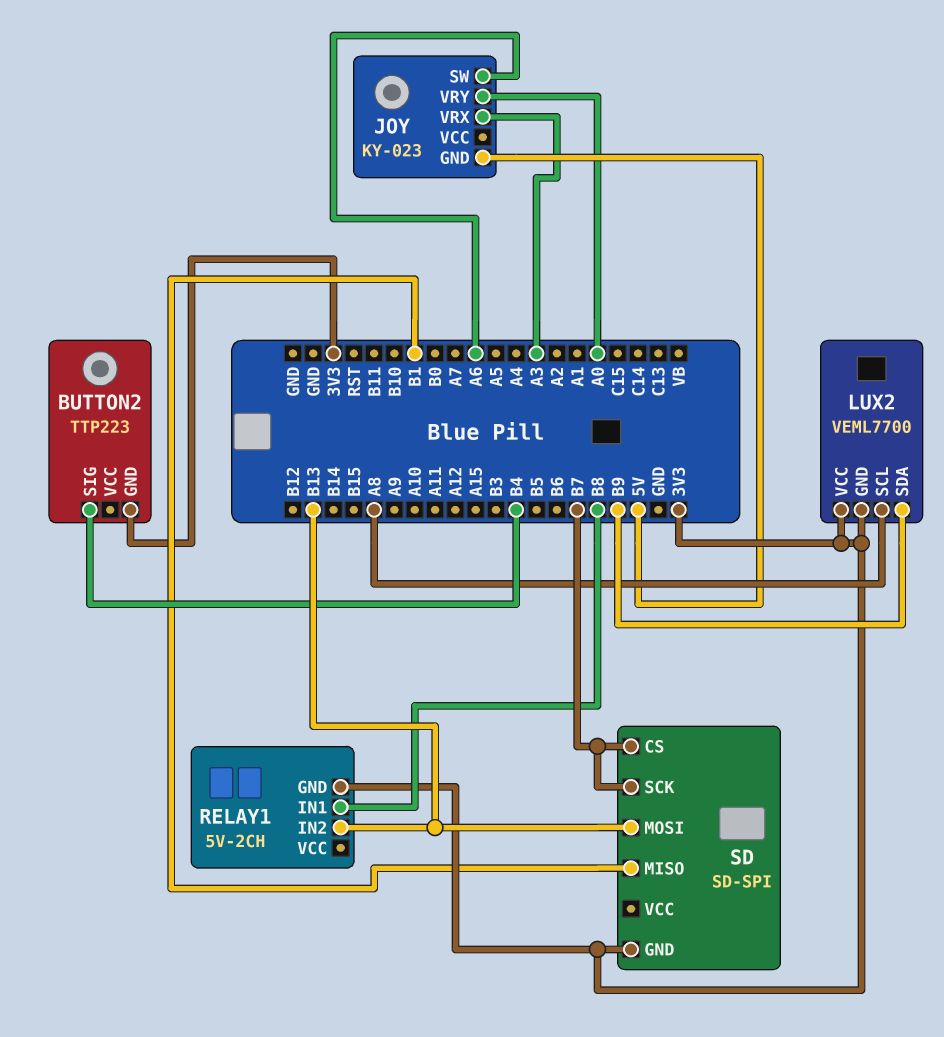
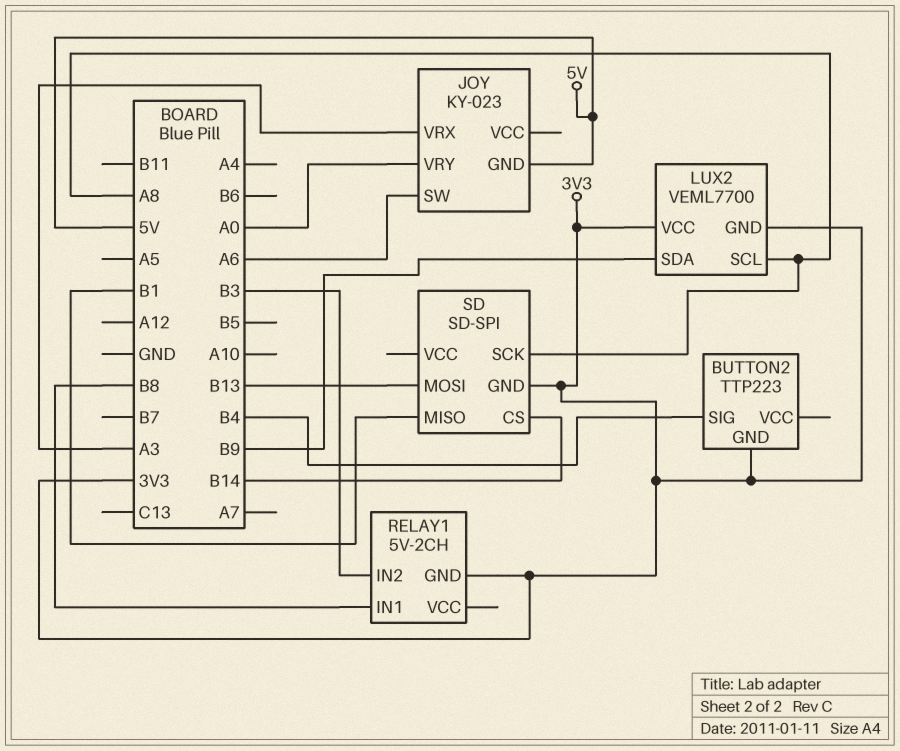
RELAY1 pin IN2: B13 -> B3
SD pin CS: B7 -> B14
SD pin SCK: B7 -> A8

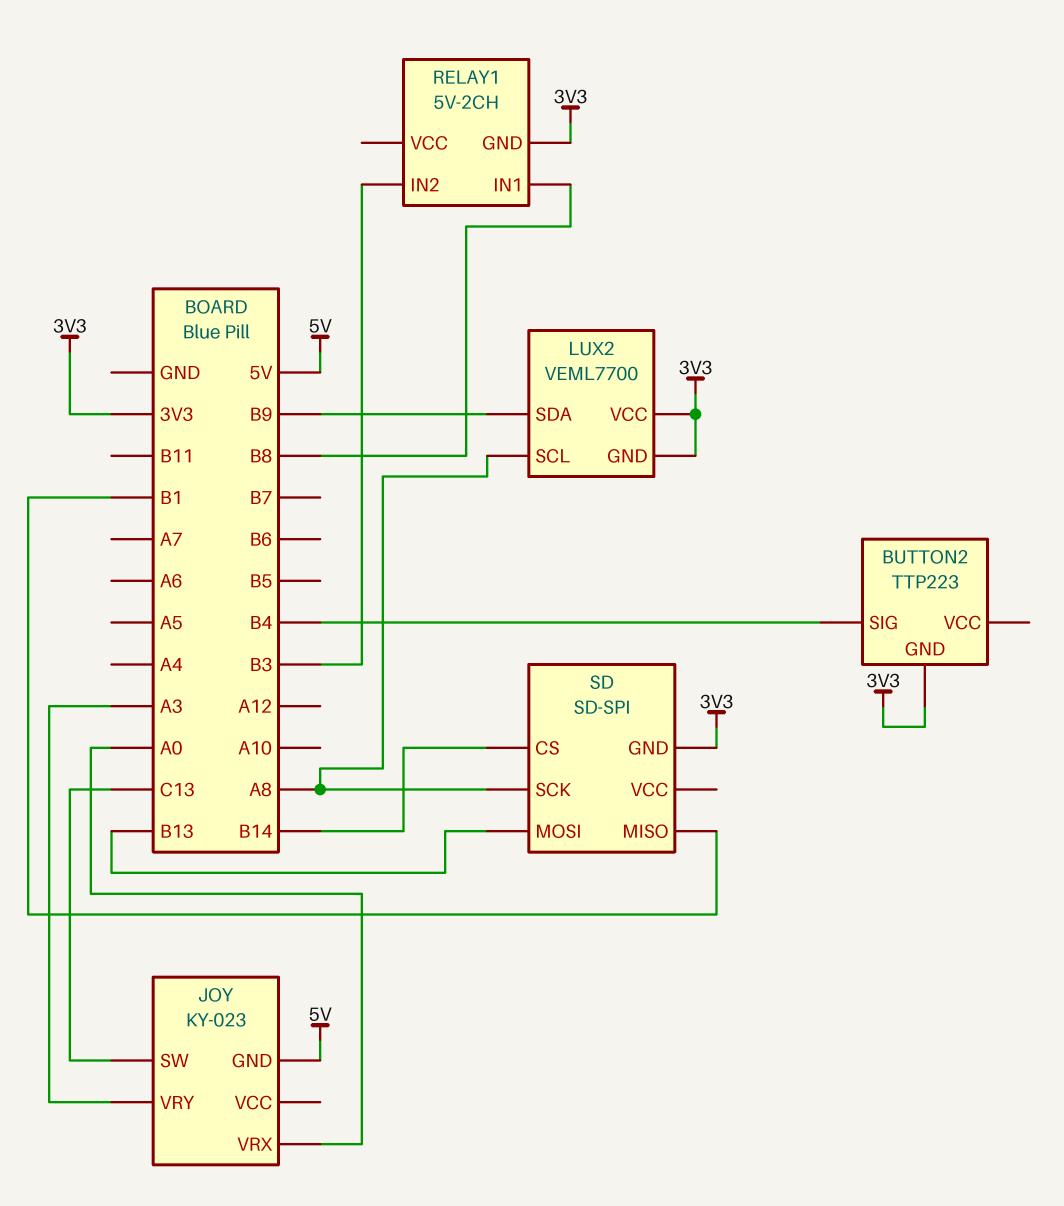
JOY pin SW: A6 -> C13
JOY pin VRX: A3 -> A0
JOY pin VRY: A0 -> A3

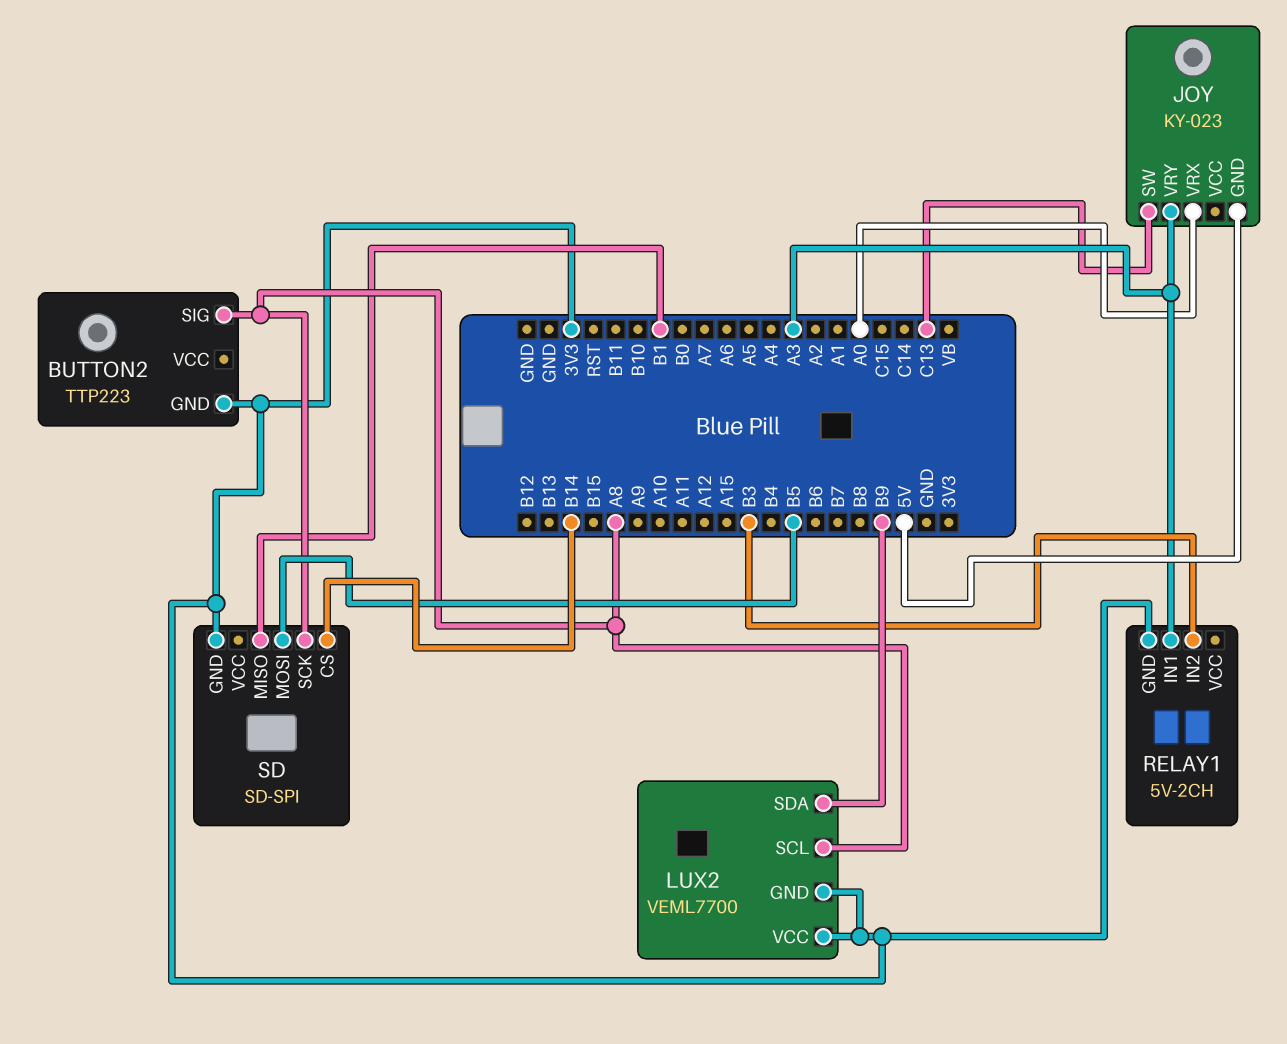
BUTTON2 pin SIG: B4 -> A8
RELAY1 pin IN1: B8 -> A3
SD pin MOSI: B13 -> B5

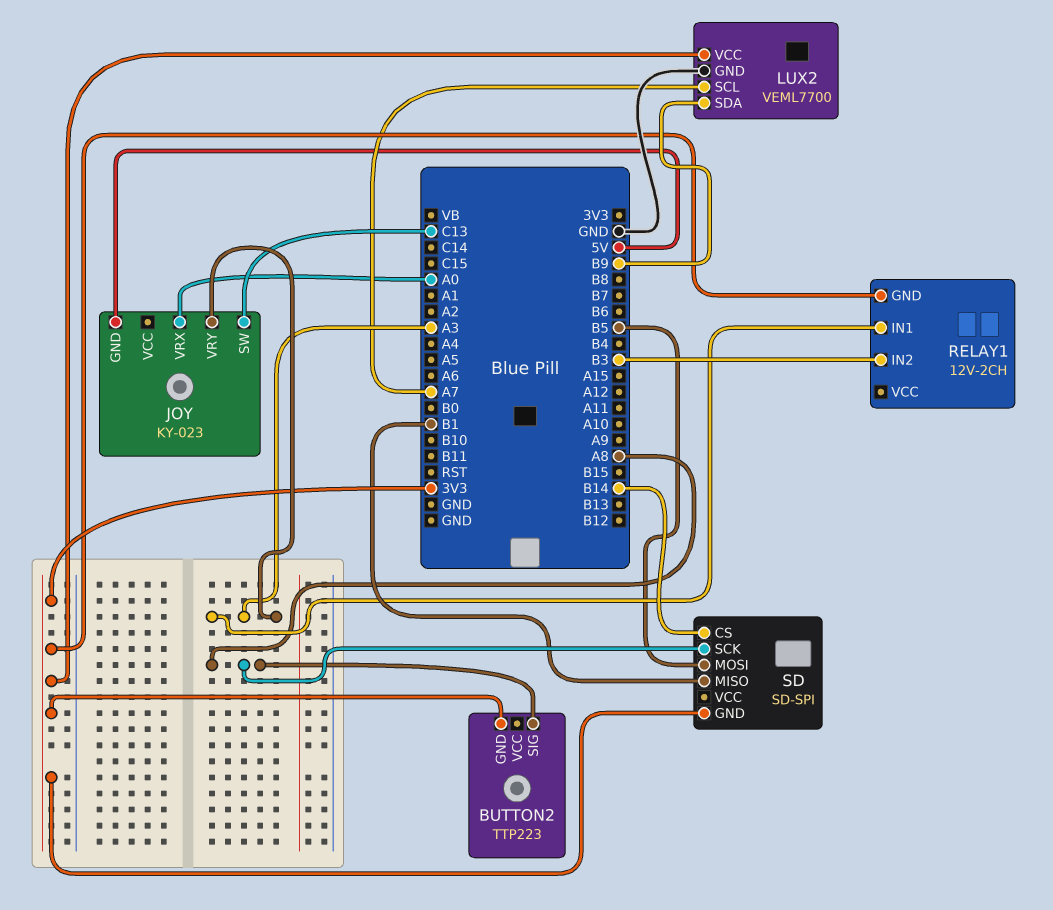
LUX2 pin GND: 3V3 -> GND
LUX2 pin SCL: A8 -> A7
RELAY1: 5V-2CH -> 12V-2CH

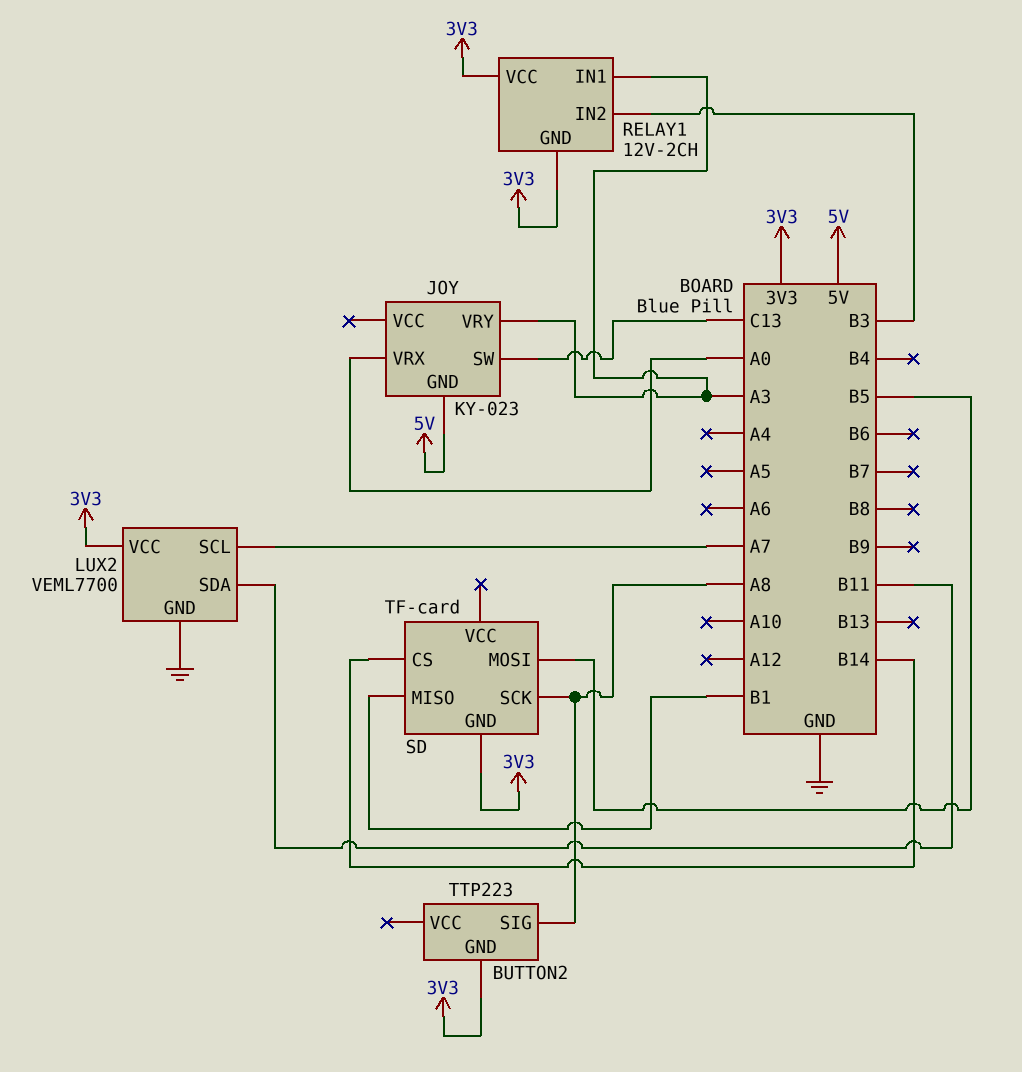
LUX2 pin SDA: B9 -> B11
RELAY1 pin VCC: none -> 3V3
SD: SD-SPI -> TF-card

